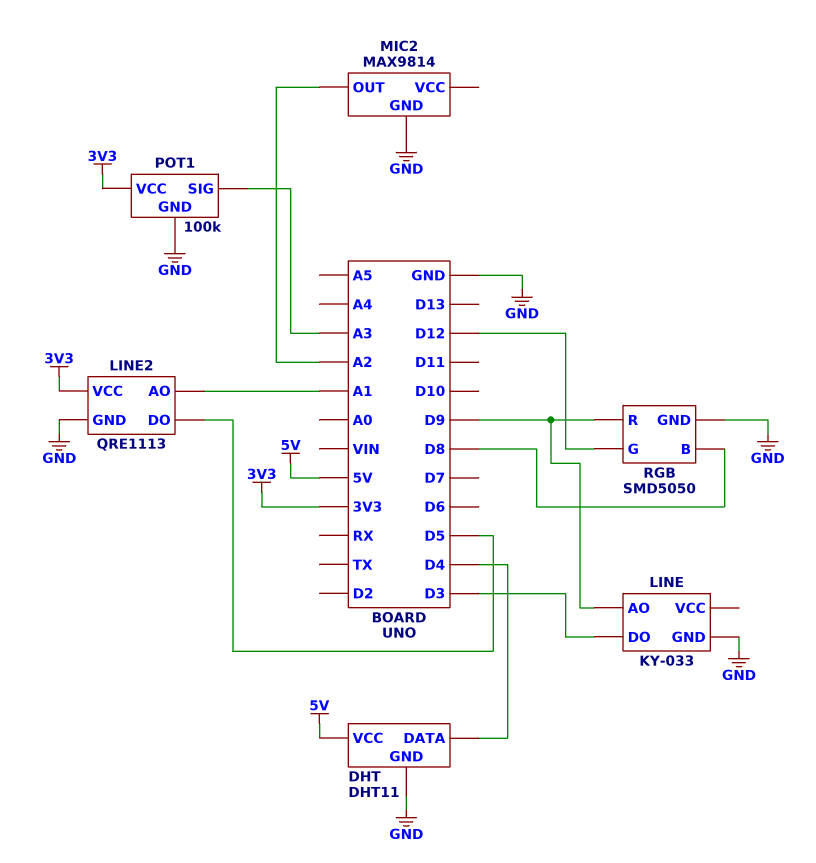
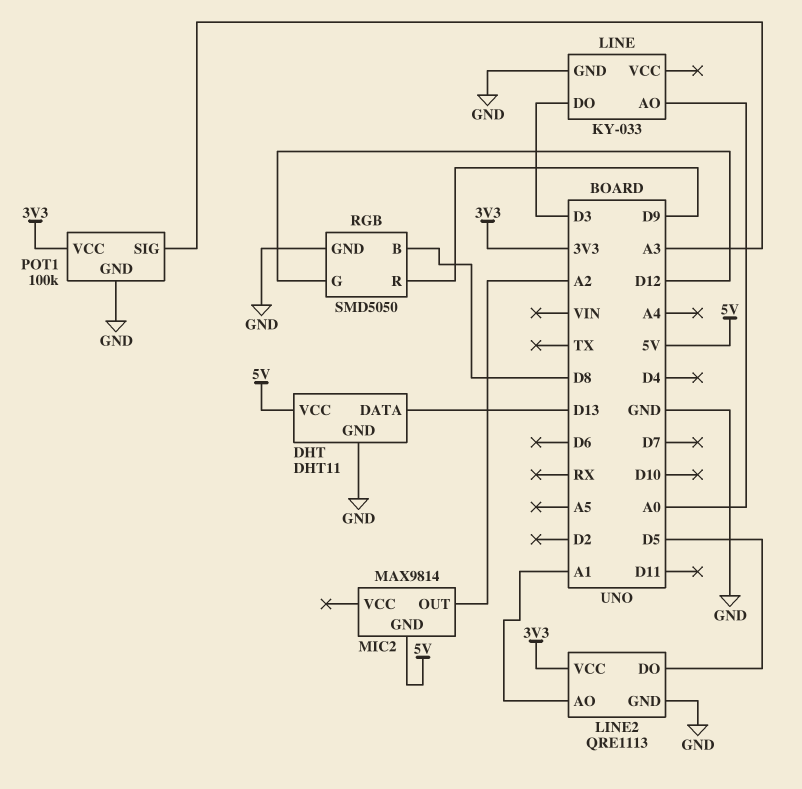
DHT pin DATA: D4 -> D13
LINE pin AO: D9 -> A0
MIC2 pin GND: GND -> 5V

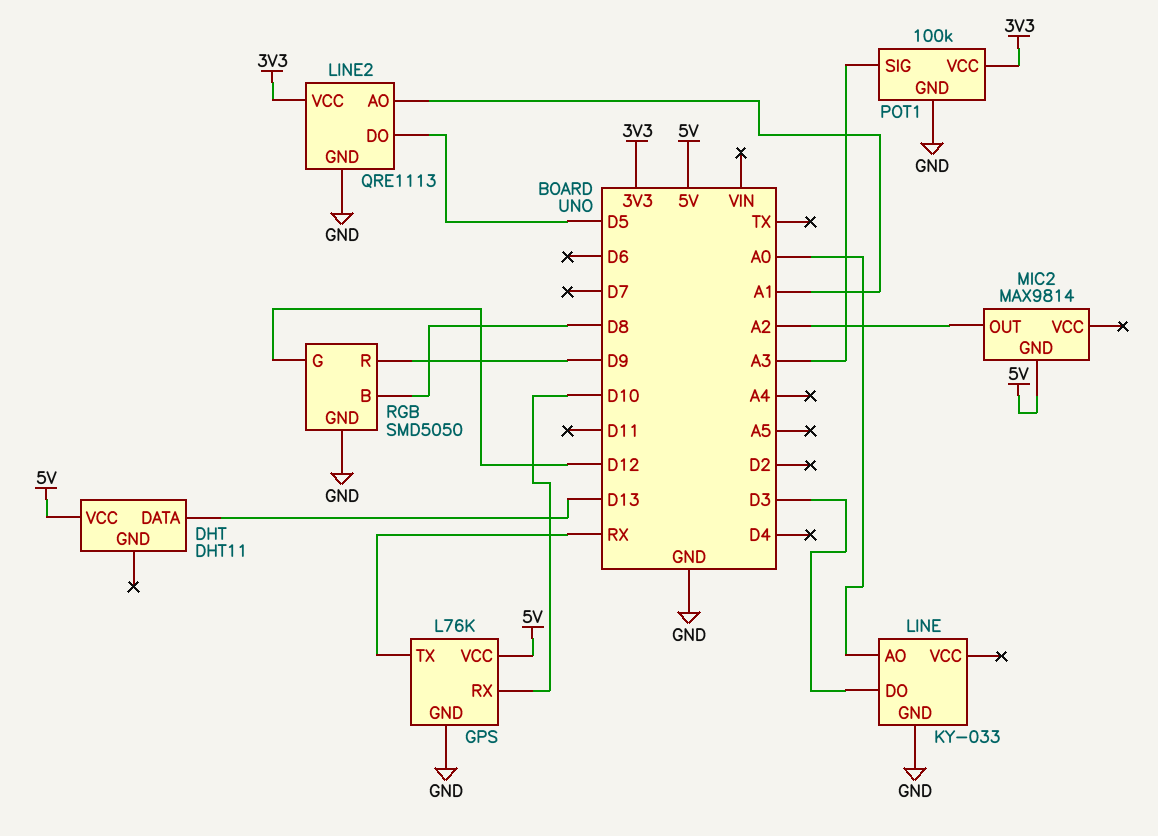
DHT pin GND: GND -> none
GPS: none -> L76K
GPS pin GND: none -> GND
GPS pin RX: none -> D10
GPS pin TX: none -> RX
GPS pin VCC: none -> 5V

